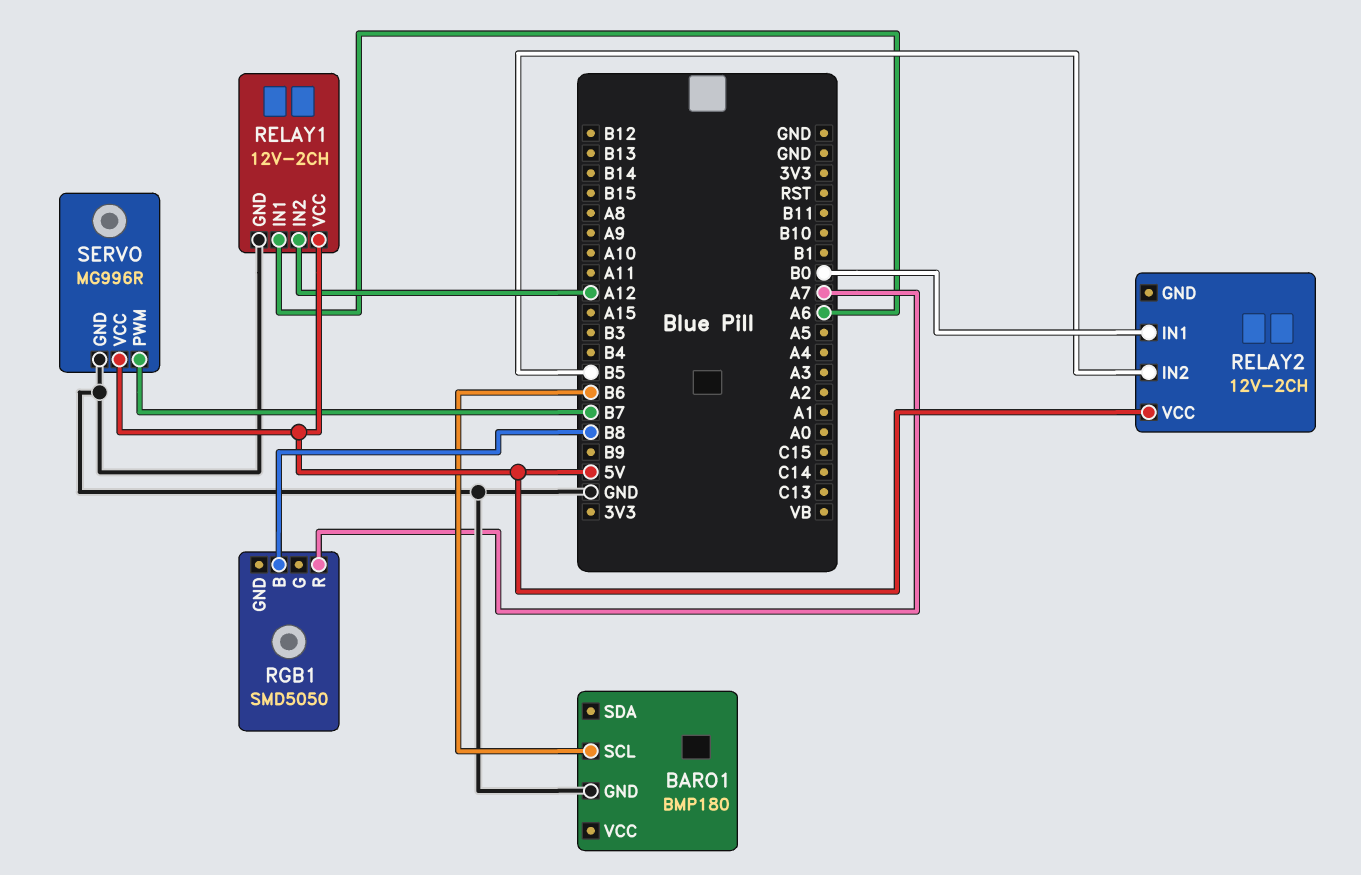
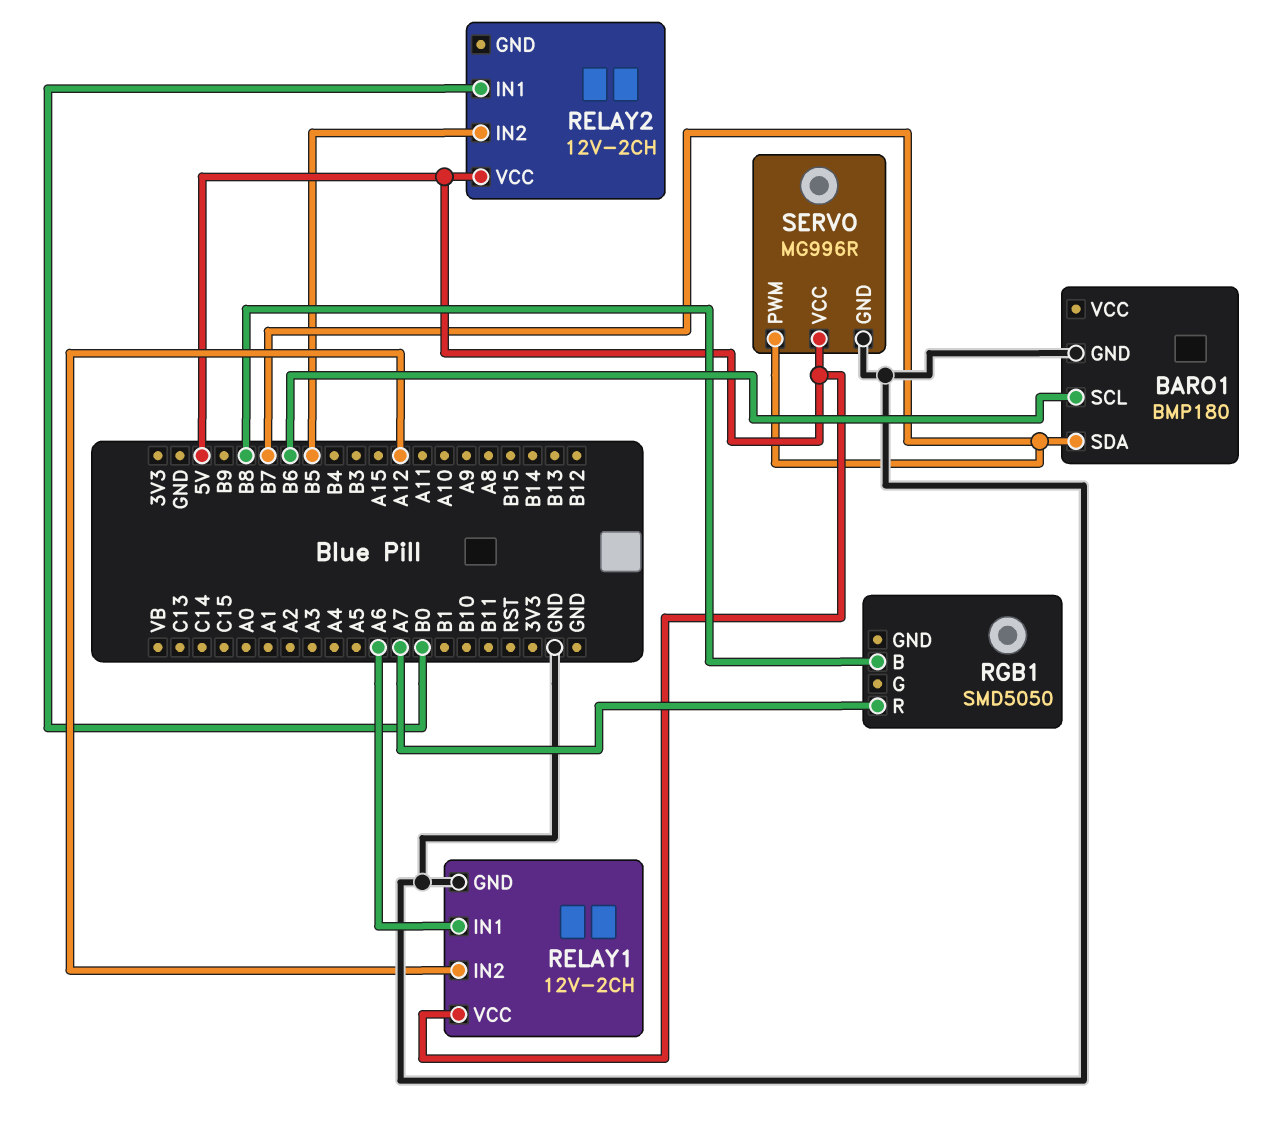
BARO1 pin SDA: none -> B7

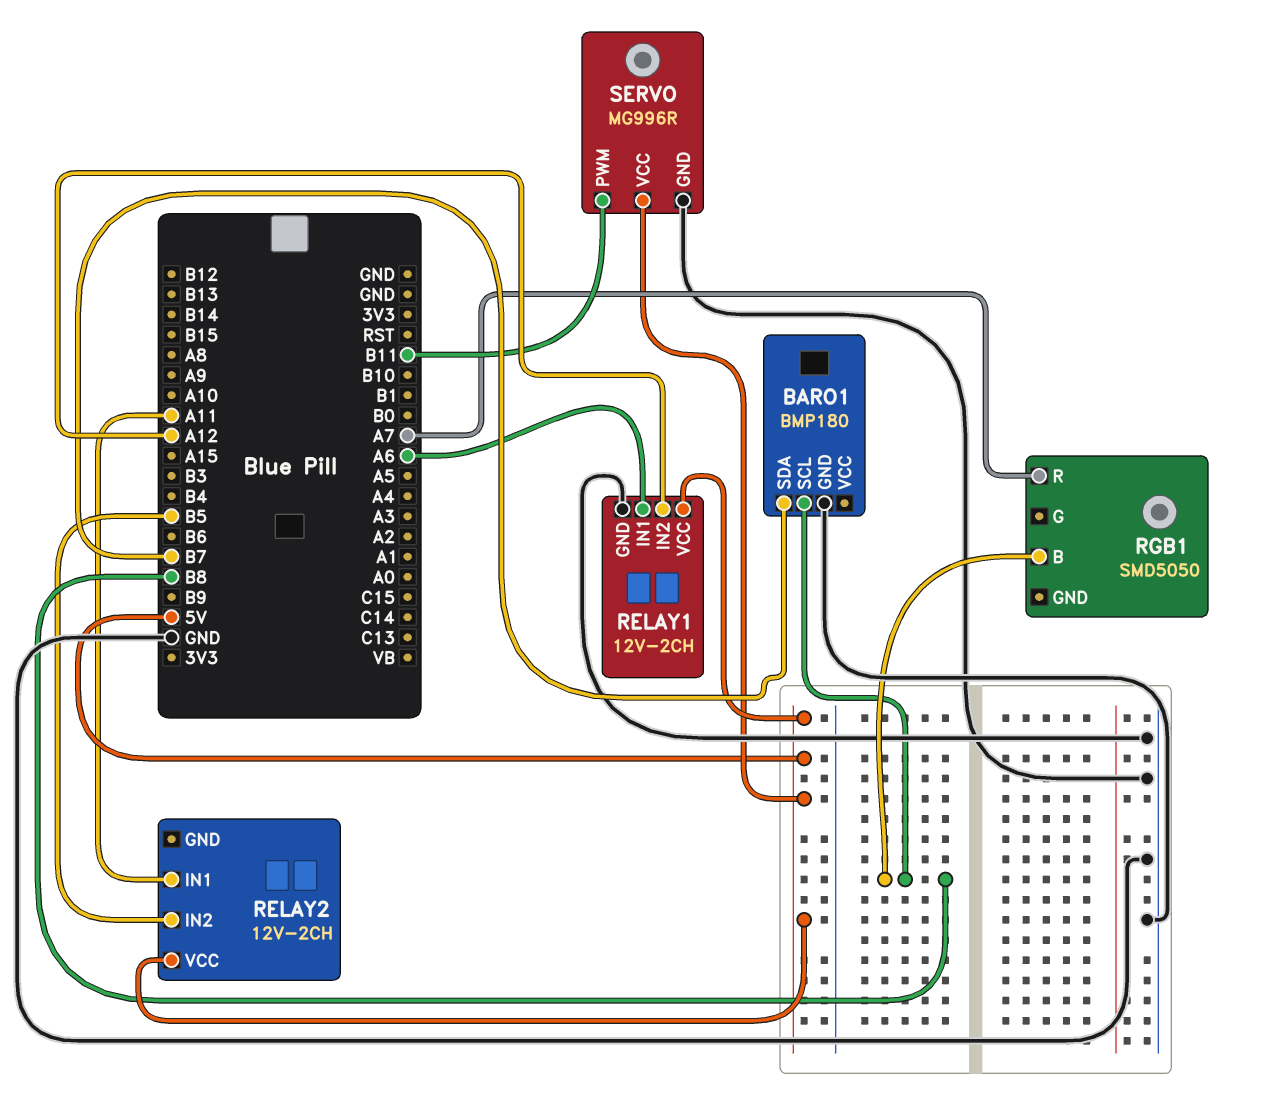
BARO1 pin SCL: B6 -> B8
RELAY2 pin IN1: B0 -> A11
SERVO pin PWM: B7 -> B11

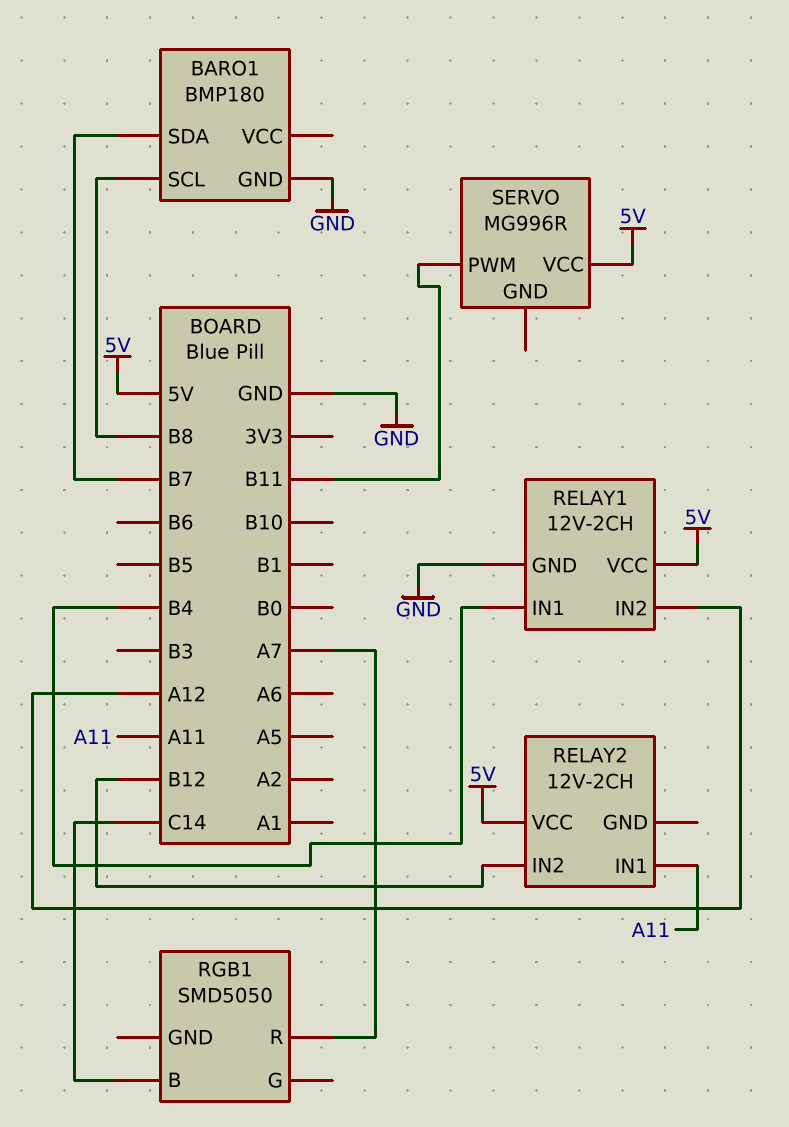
RELAY1 pin IN1: A6 -> B4
RELAY2 pin IN2: B5 -> B12
RGB1 pin B: B8 -> C14
SERVO pin GND: GND -> none

